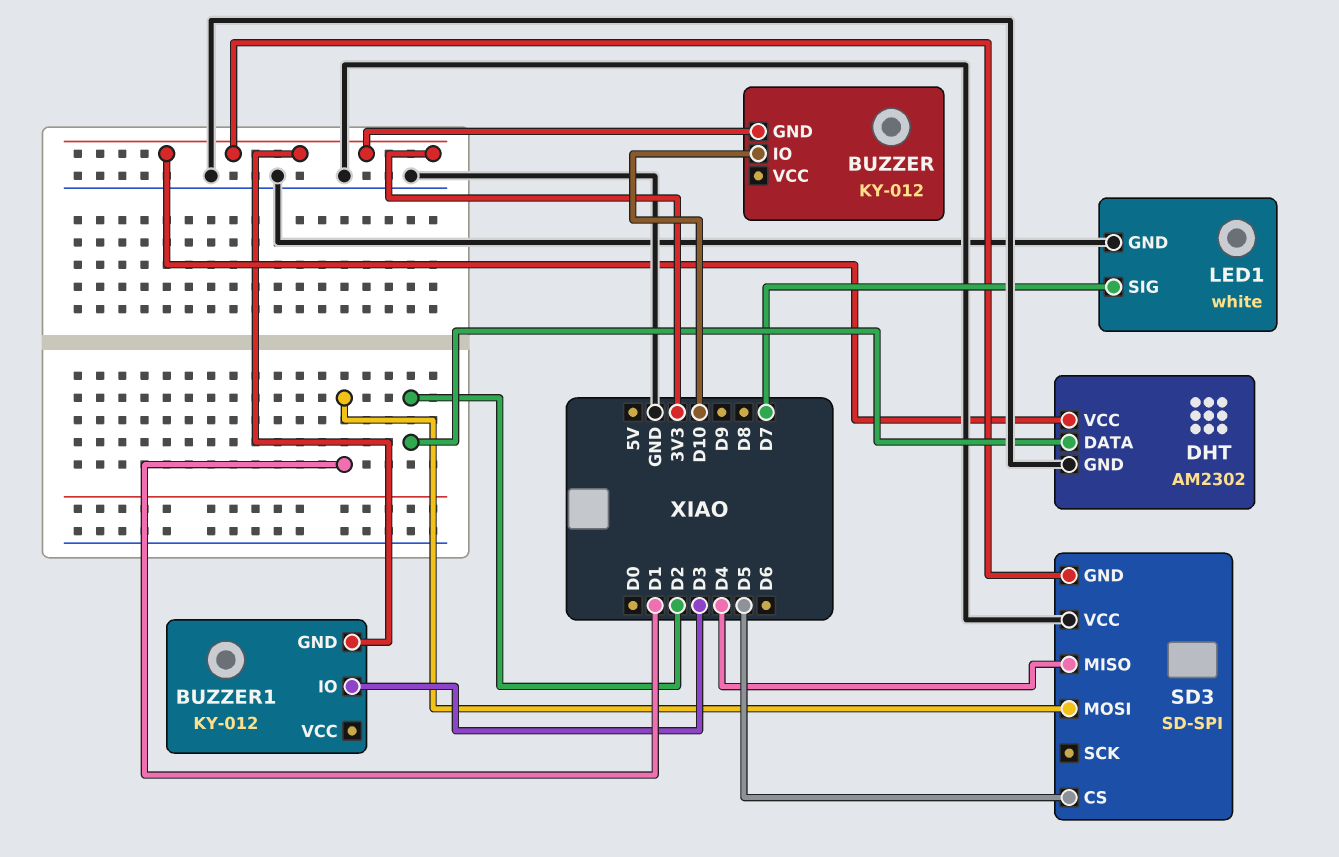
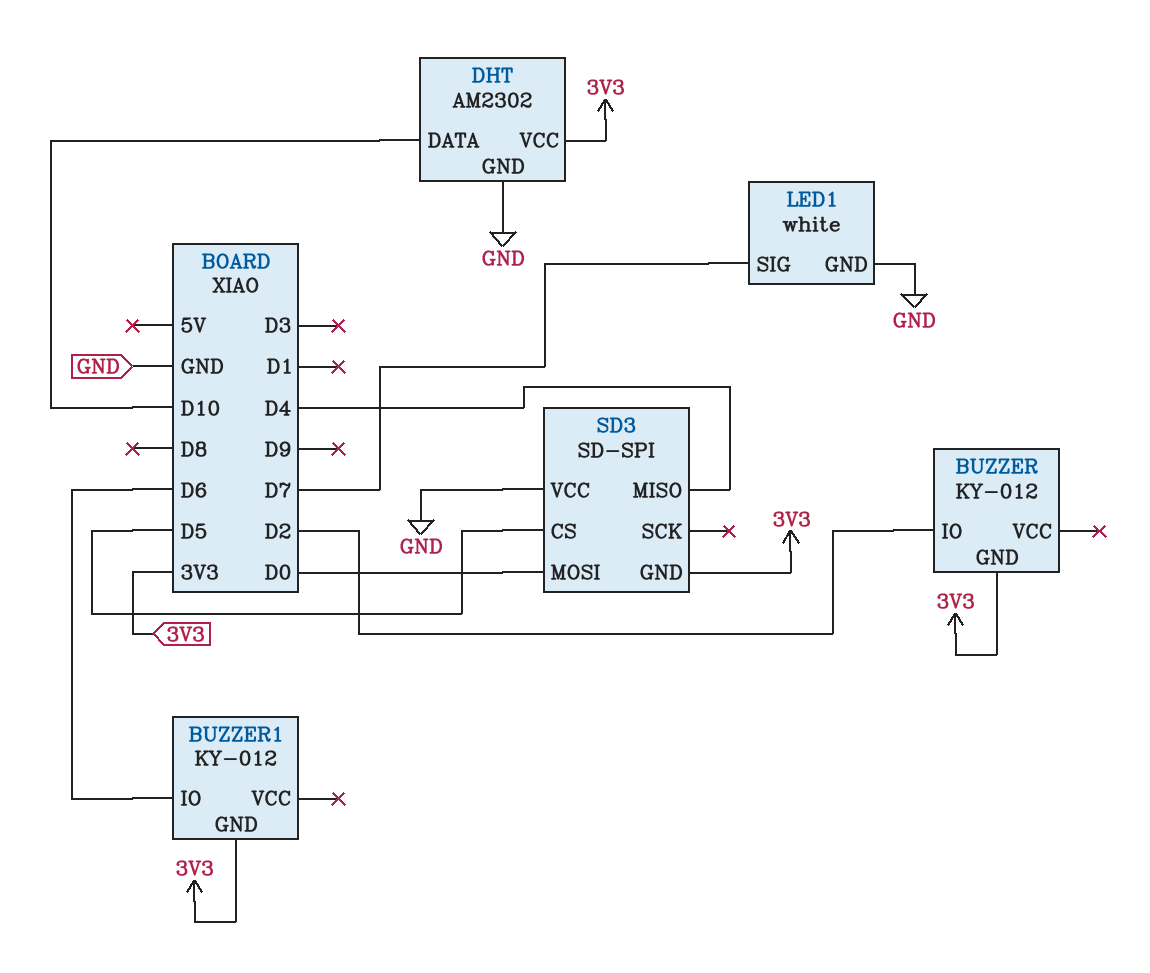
BUZZER pin IO: D10 -> D2
BUZZER1 pin IO: D3 -> D6
DHT pin DATA: D2 -> D10
SD3 pin MOSI: D1 -> D0

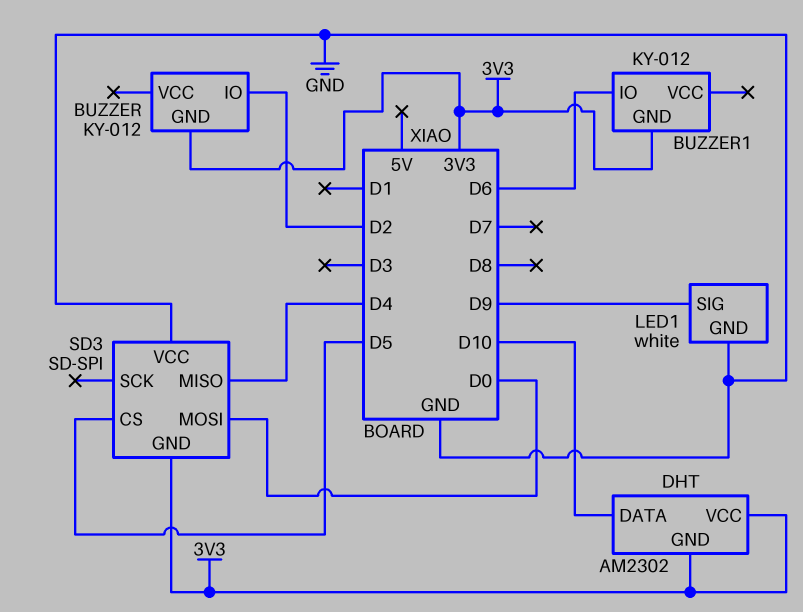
DHT pin GND: GND -> 3V3
LED1 pin SIG: D7 -> D9

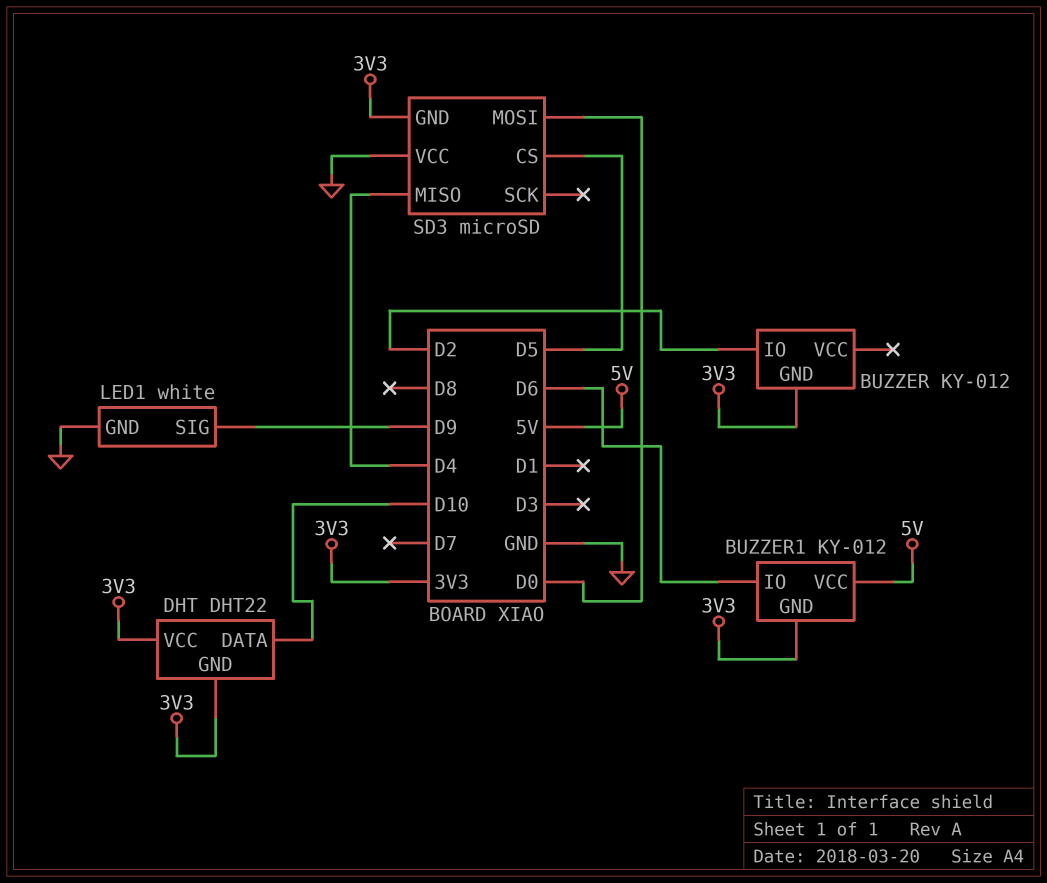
BUZZER1 pin VCC: none -> 5V
DHT: AM2302 -> DHT22
SD3: SD-SPI -> microSD

